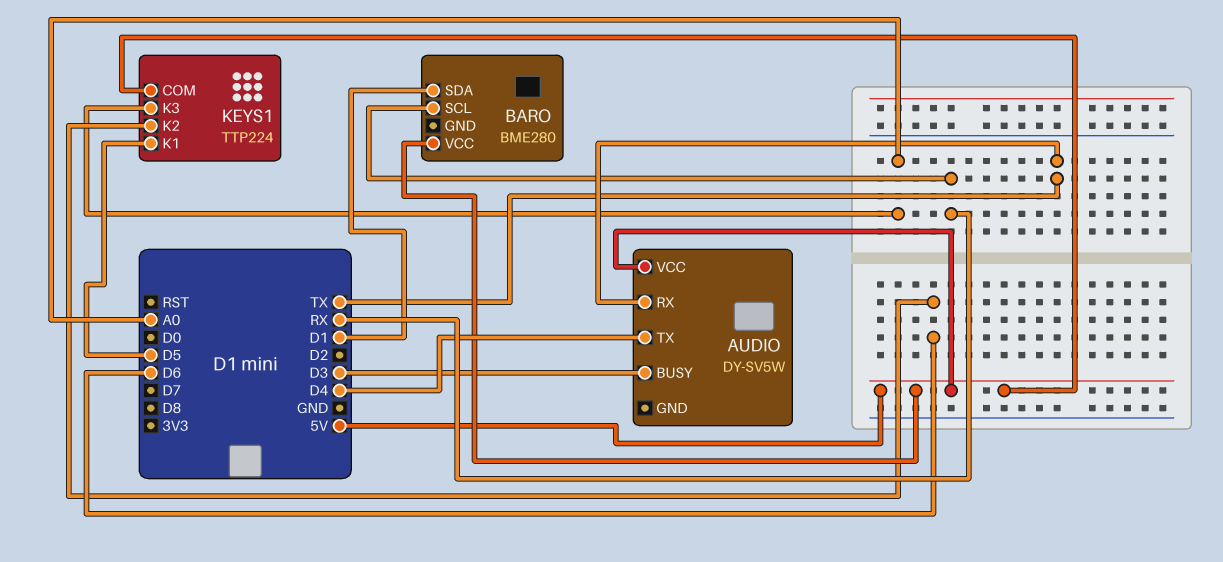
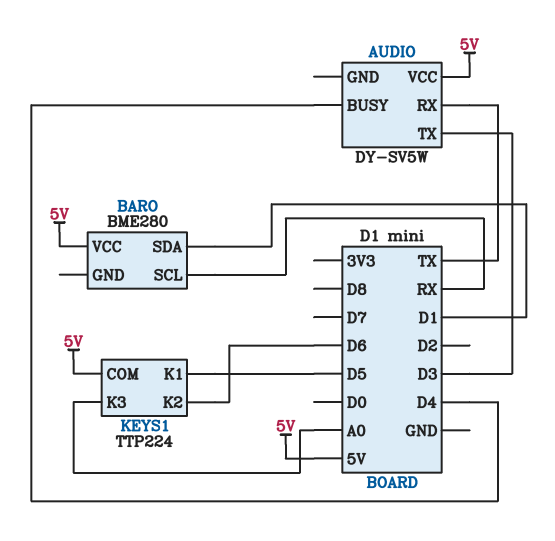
AUDIO pin BUSY: D3 -> D4
AUDIO pin TX: D4 -> D3

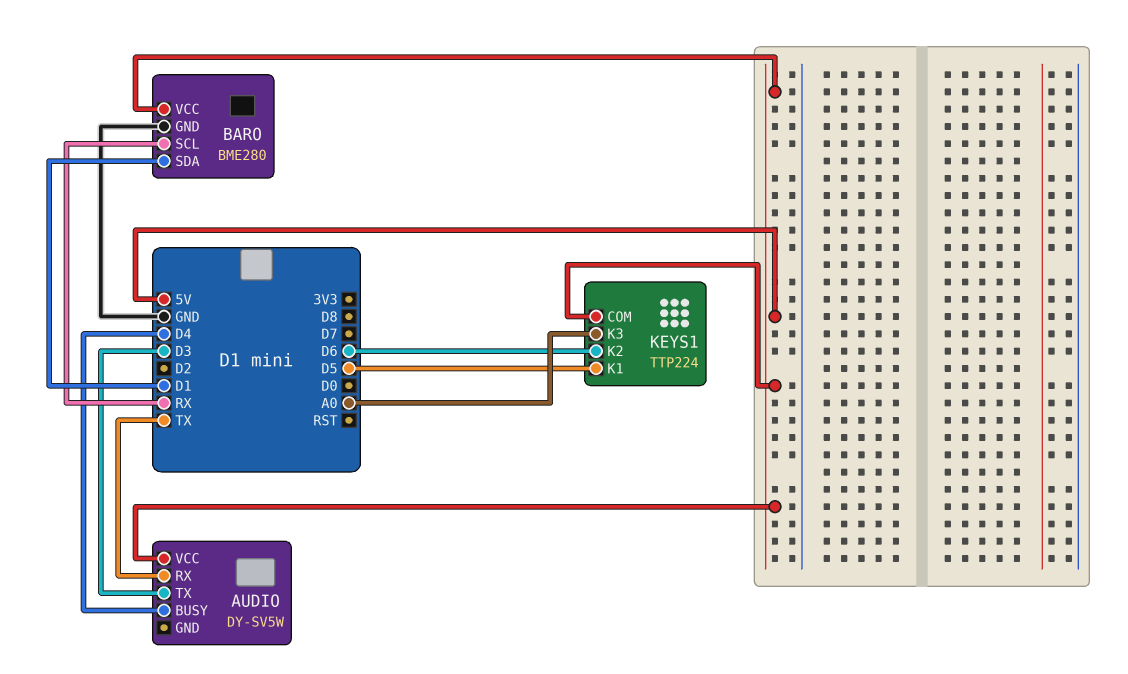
BARO pin GND: none -> GND

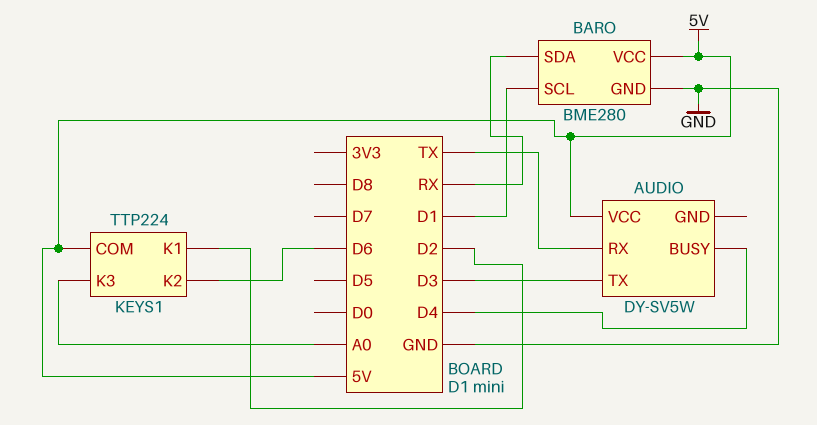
BARO pin SCL: RX -> D1
BARO pin SDA: D1 -> RX
KEYS1 pin K1: D5 -> D2

